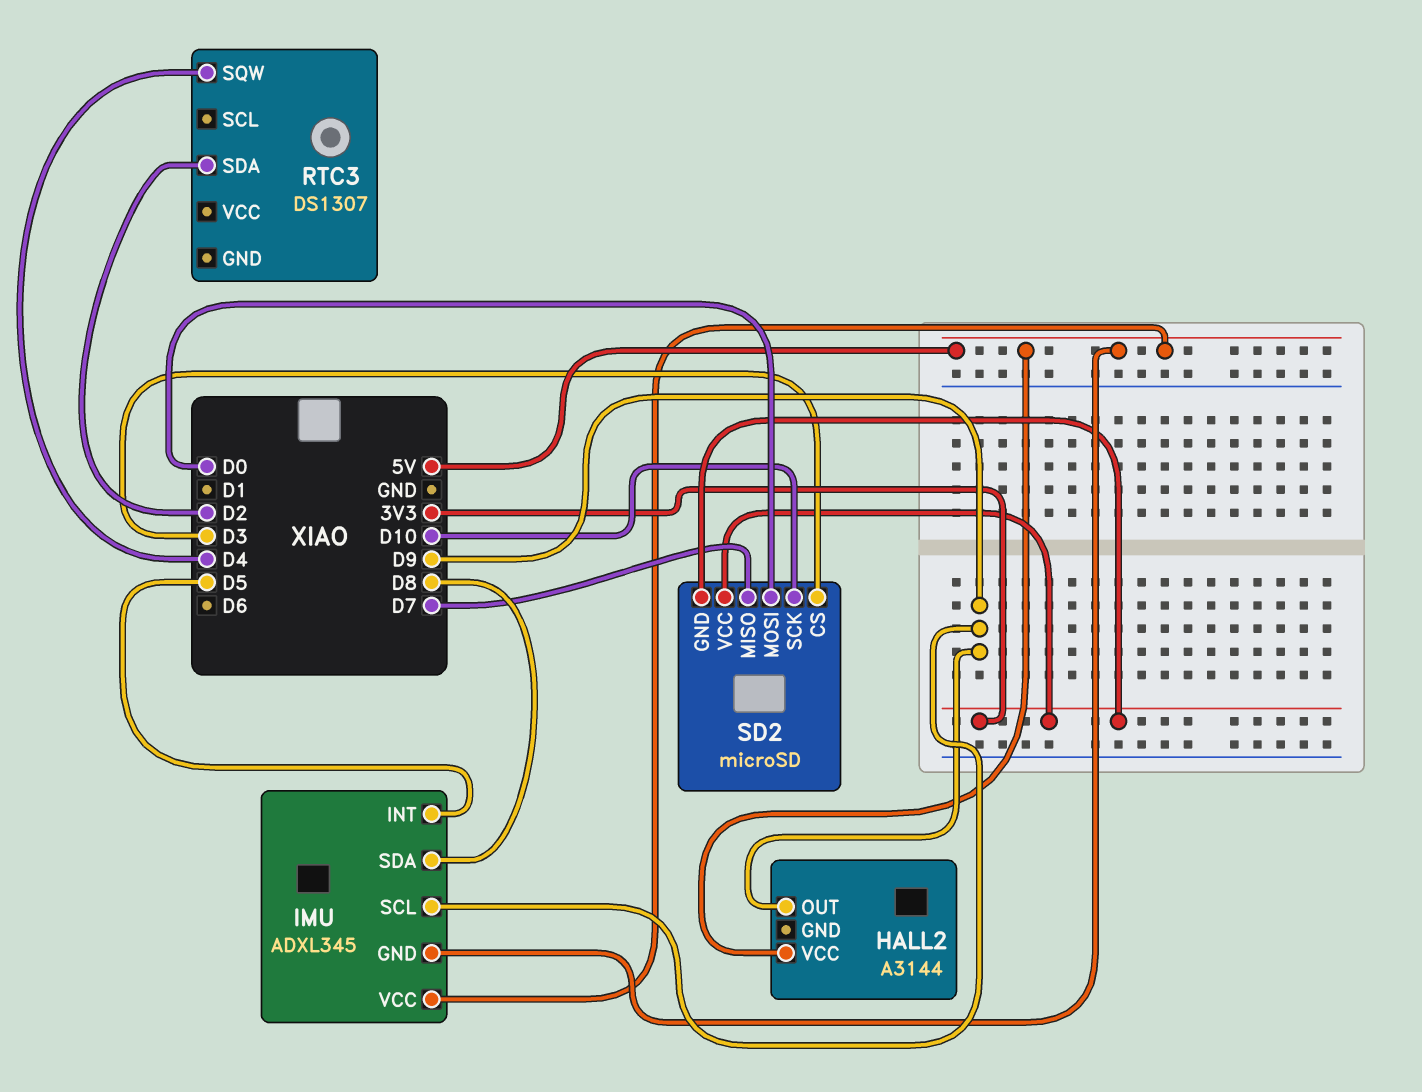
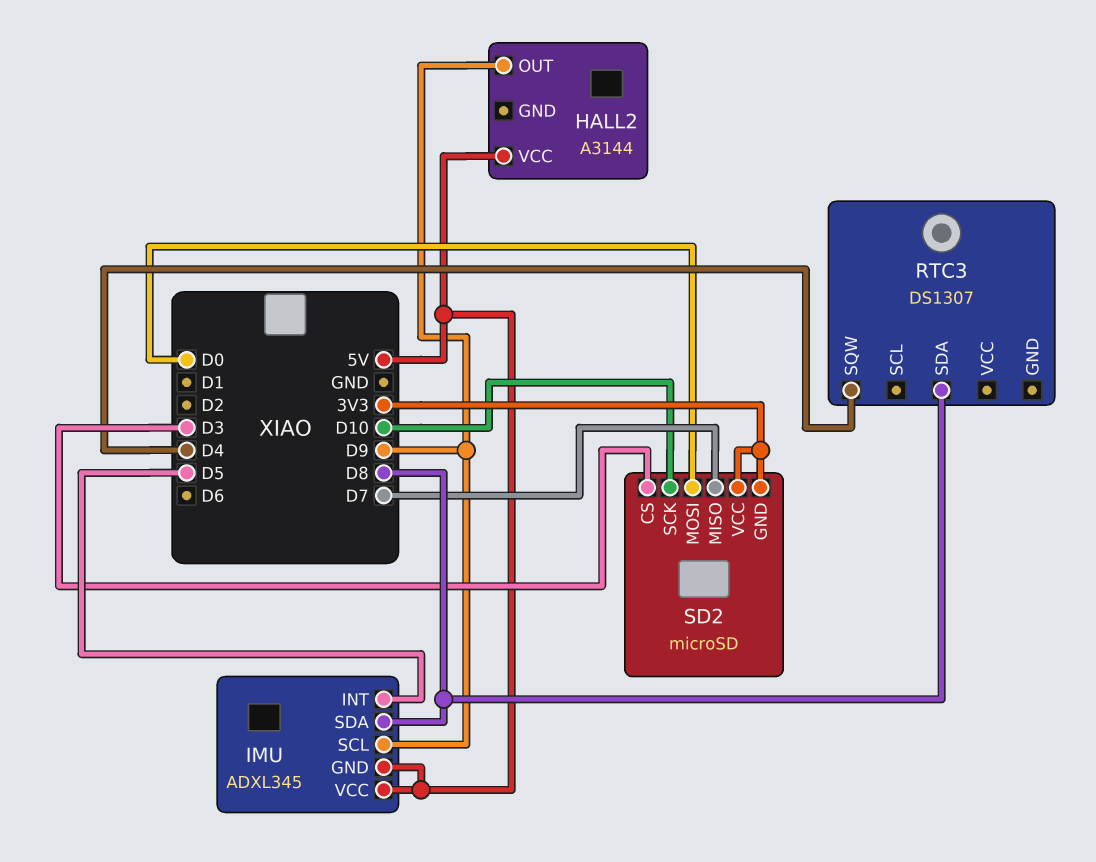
RTC3 pin SDA: D2 -> D8

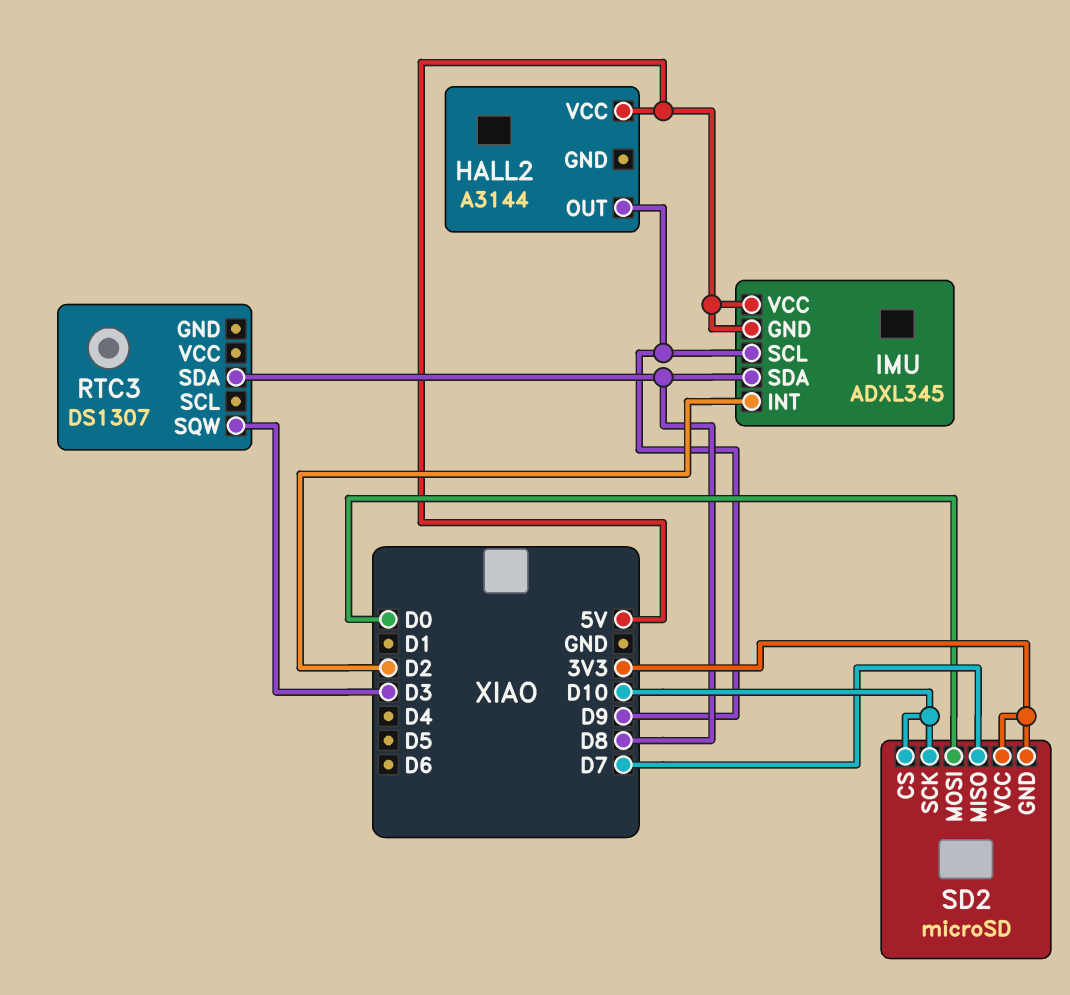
IMU pin INT: D5 -> D2
RTC3 pin SQW: D4 -> D3
SD2 pin CS: D3 -> D10

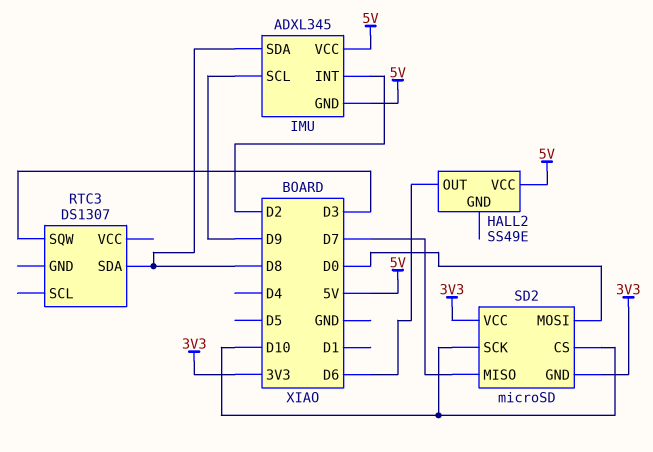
HALL2: A3144 -> SS49E
HALL2 pin OUT: D9 -> D6

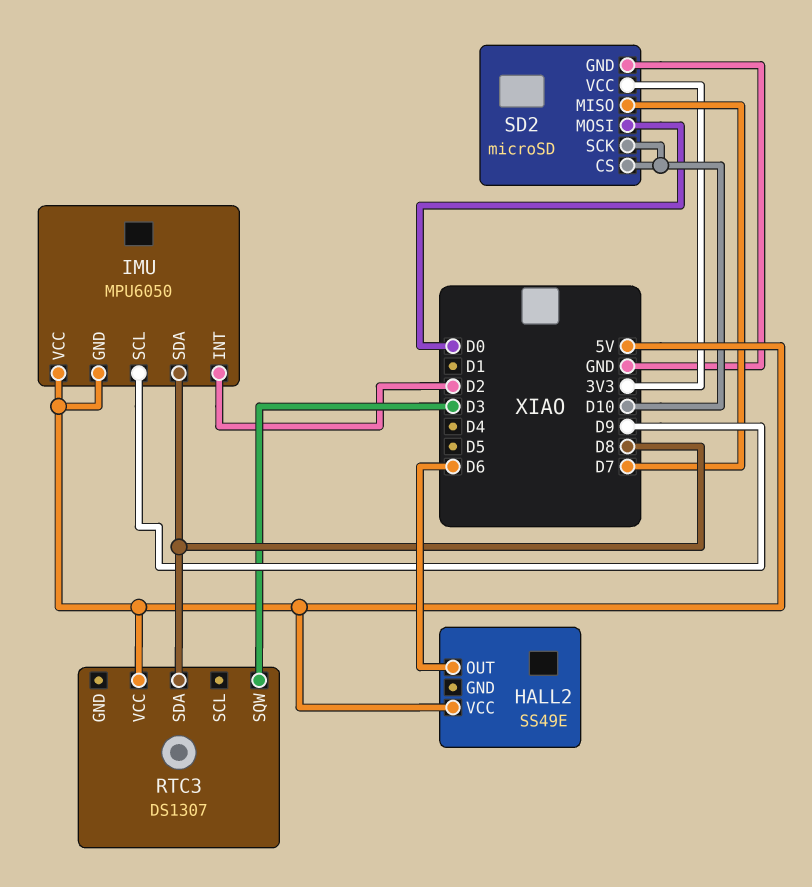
IMU: ADXL345 -> MPU6050
RTC3 pin VCC: none -> 5V
SD2 pin GND: 3V3 -> GND

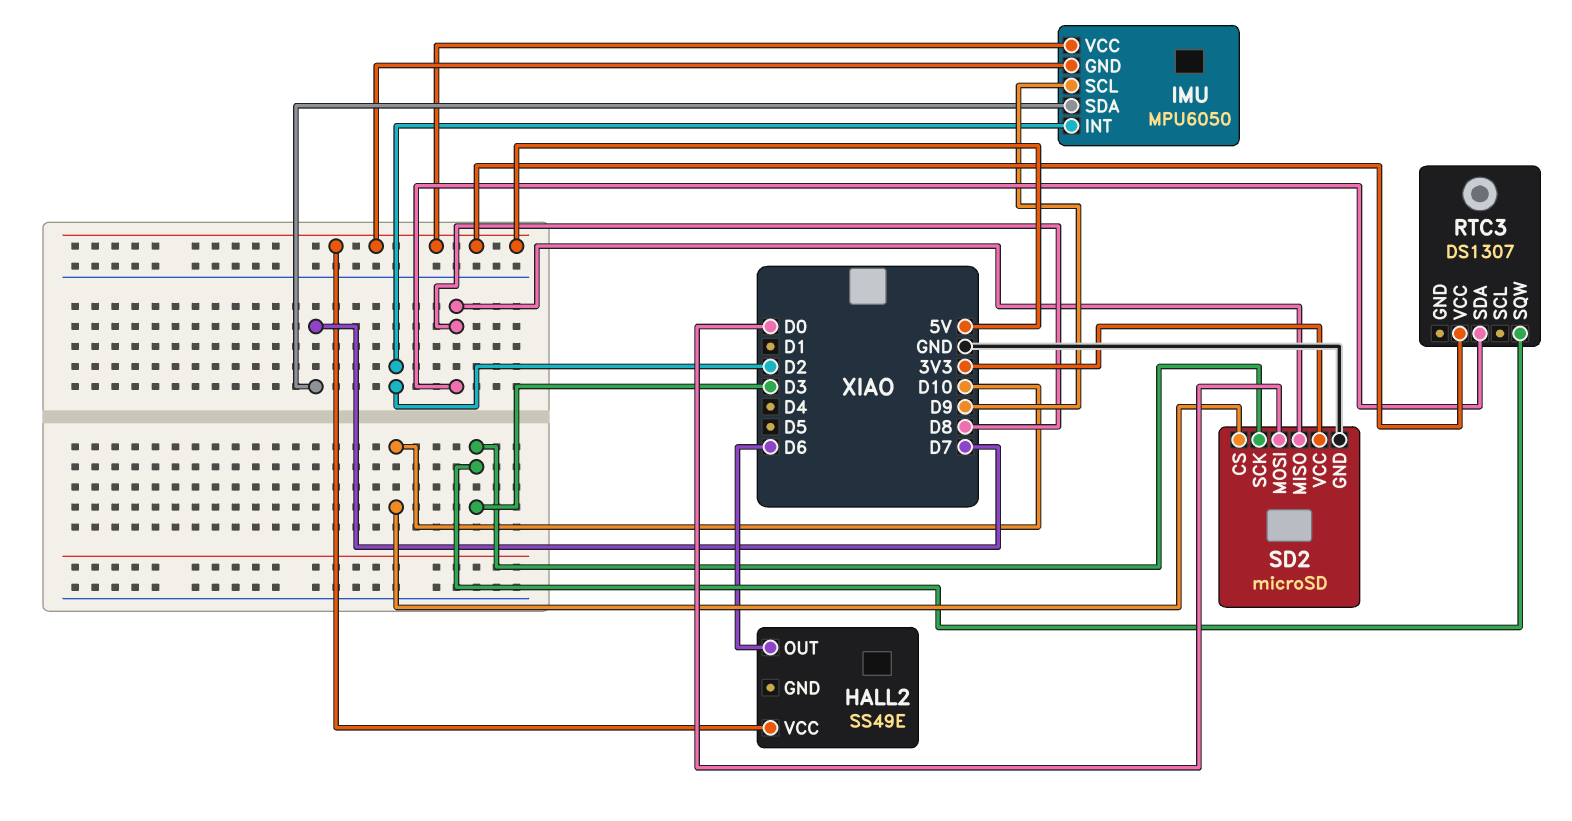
IMU pin SDA: D8 -> D7
SD2 pin MISO: D7 -> D8
SD2 pin SCK: D10 -> D3

